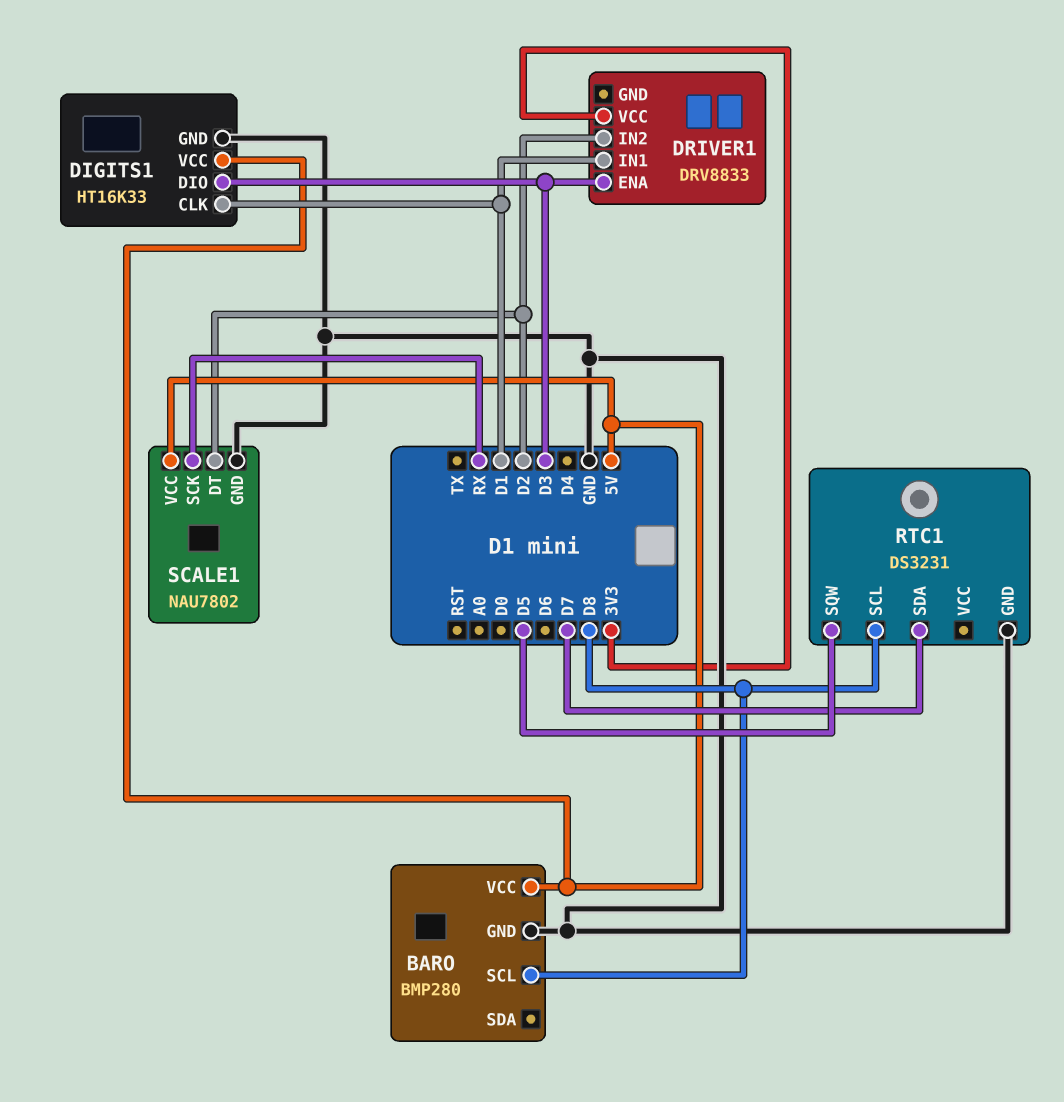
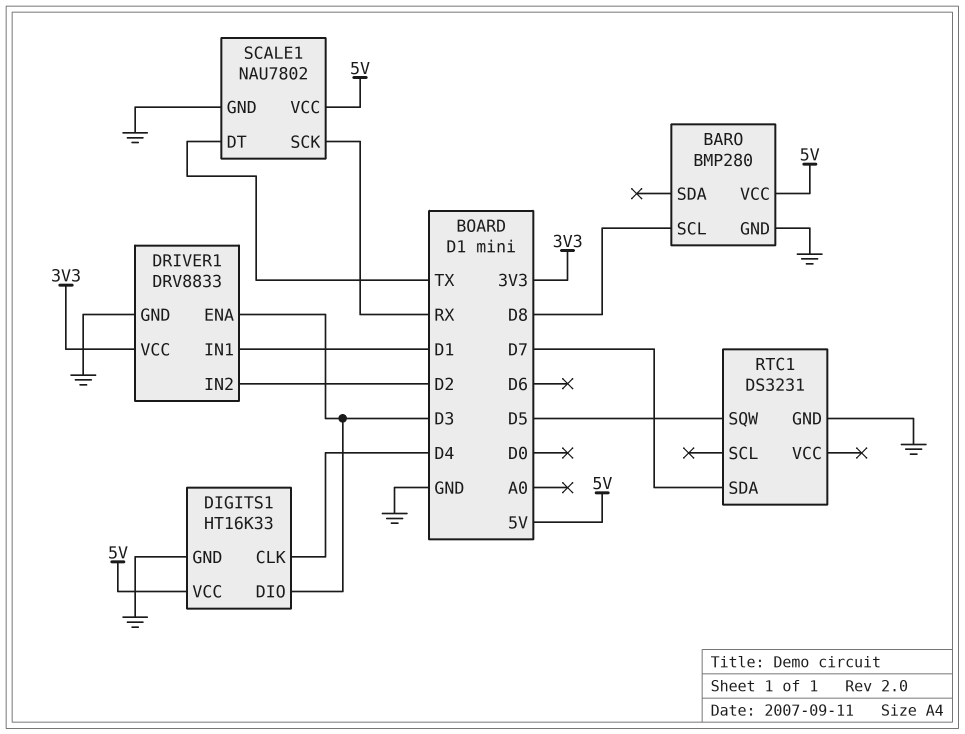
DIGITS1 pin CLK: D1 -> D4
DRIVER1 pin GND: none -> GND
RTC1 pin SCL: D8 -> none
SCALE1 pin DT: D2 -> TX

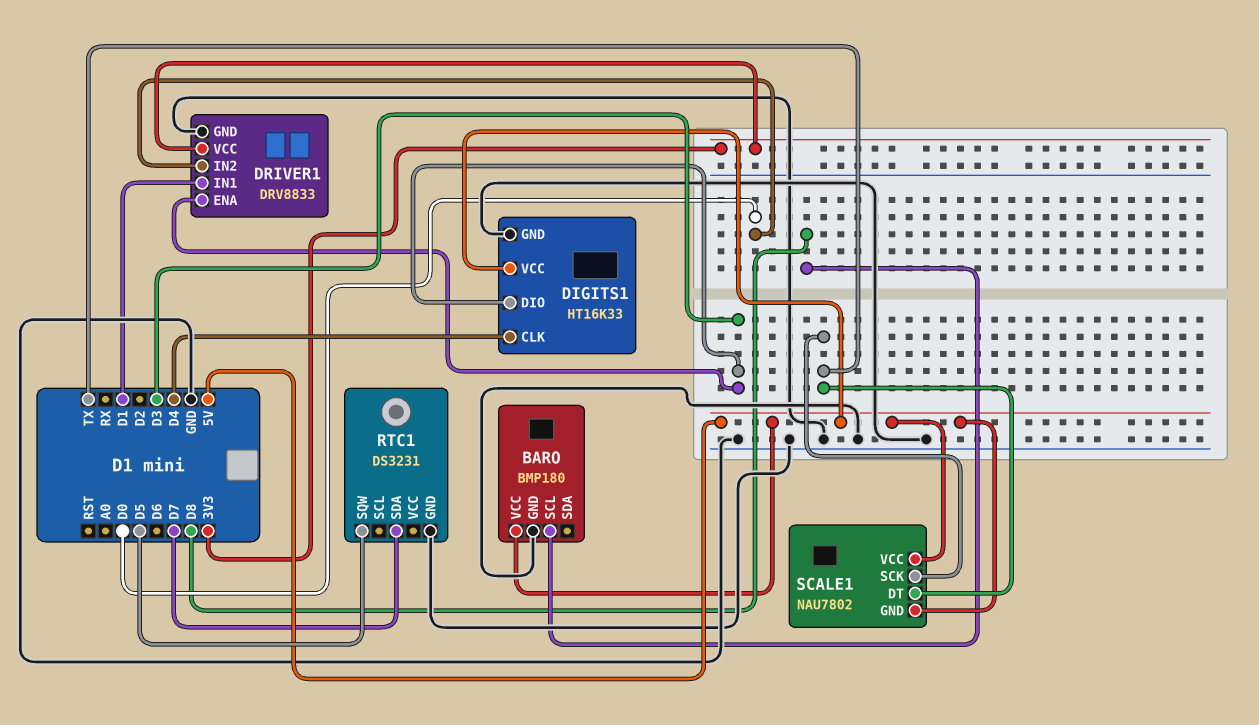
BARO: BMP280 -> BMP180
DRIVER1 pin IN2: D2 -> D0
SCALE1 pin GND: GND -> 5V
SCALE1 pin SCK: RX -> TX

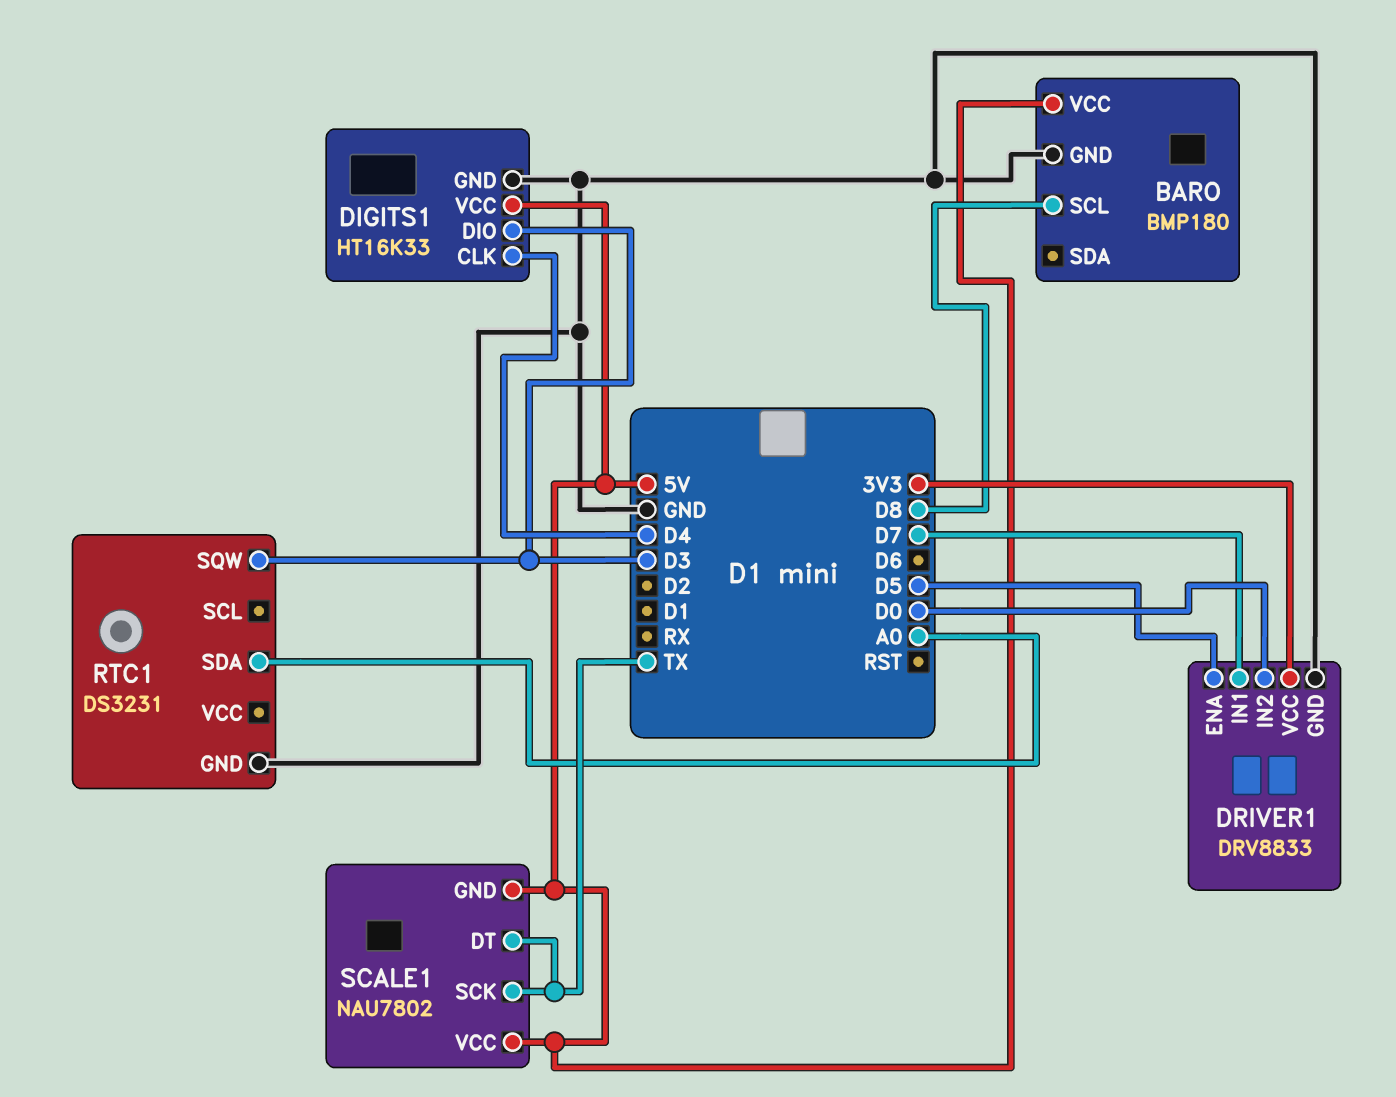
DRIVER1 pin ENA: D3 -> D5
DRIVER1 pin IN1: D1 -> D7
RTC1 pin SDA: D7 -> A0
RTC1 pin SQW: D5 -> D3

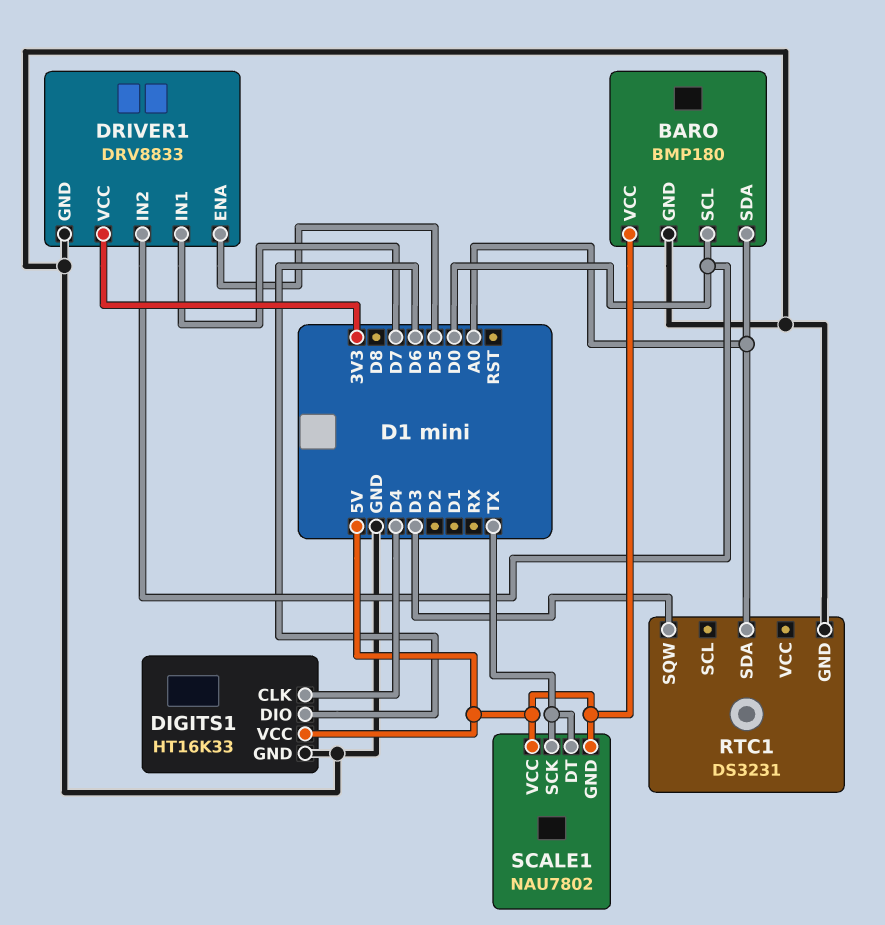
BARO pin SCL: D8 -> D0
BARO pin SDA: none -> A0
DIGITS1 pin DIO: D3 -> D6

